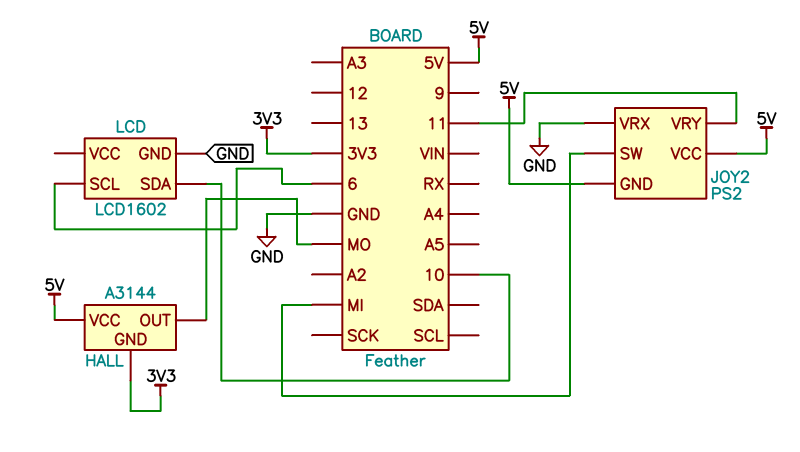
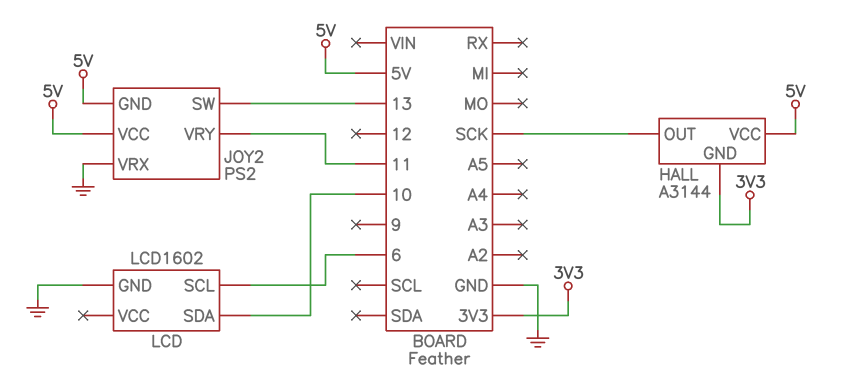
HALL pin OUT: MO -> SCK
JOY2 pin SW: MI -> 13

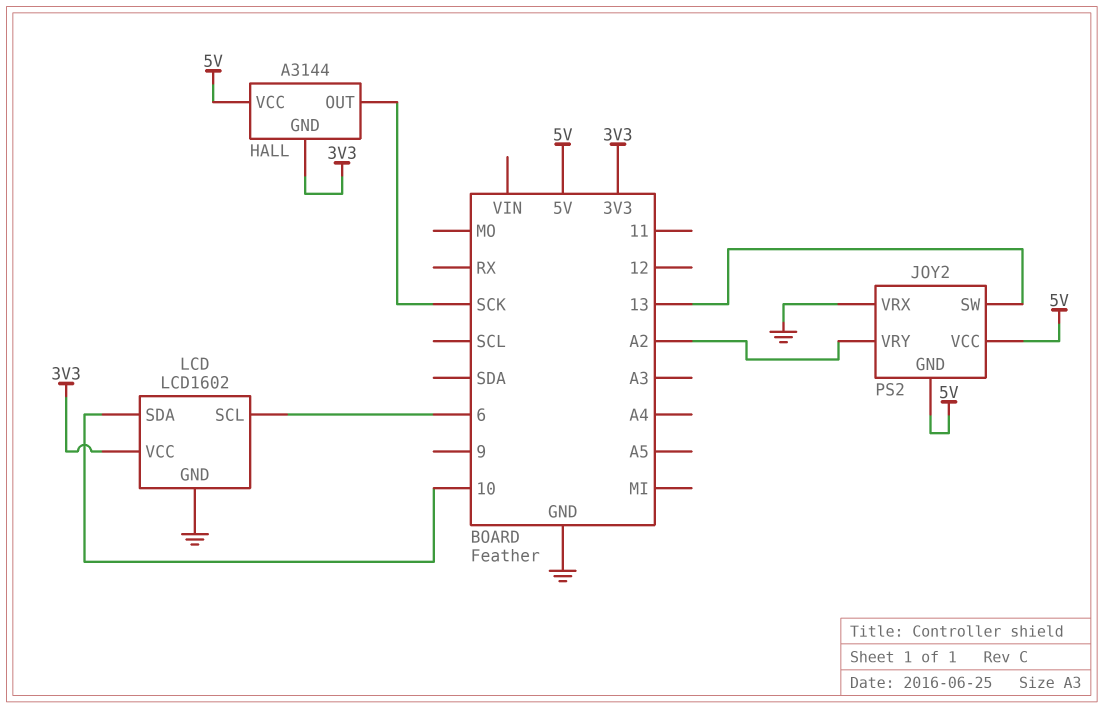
JOY2 pin VRY: 11 -> A2
LCD pin VCC: none -> 3V3

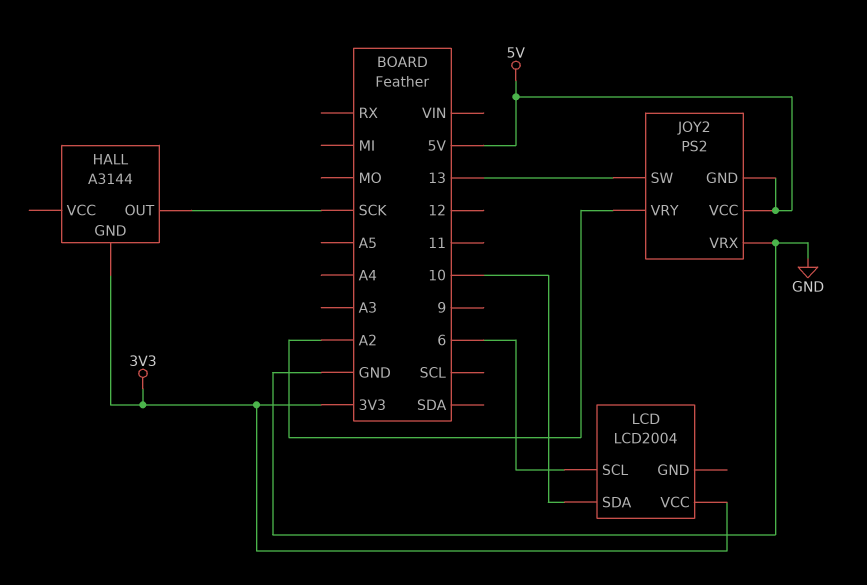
HALL pin VCC: 5V -> none
LCD: LCD1602 -> LCD2004
LCD pin GND: GND -> none

